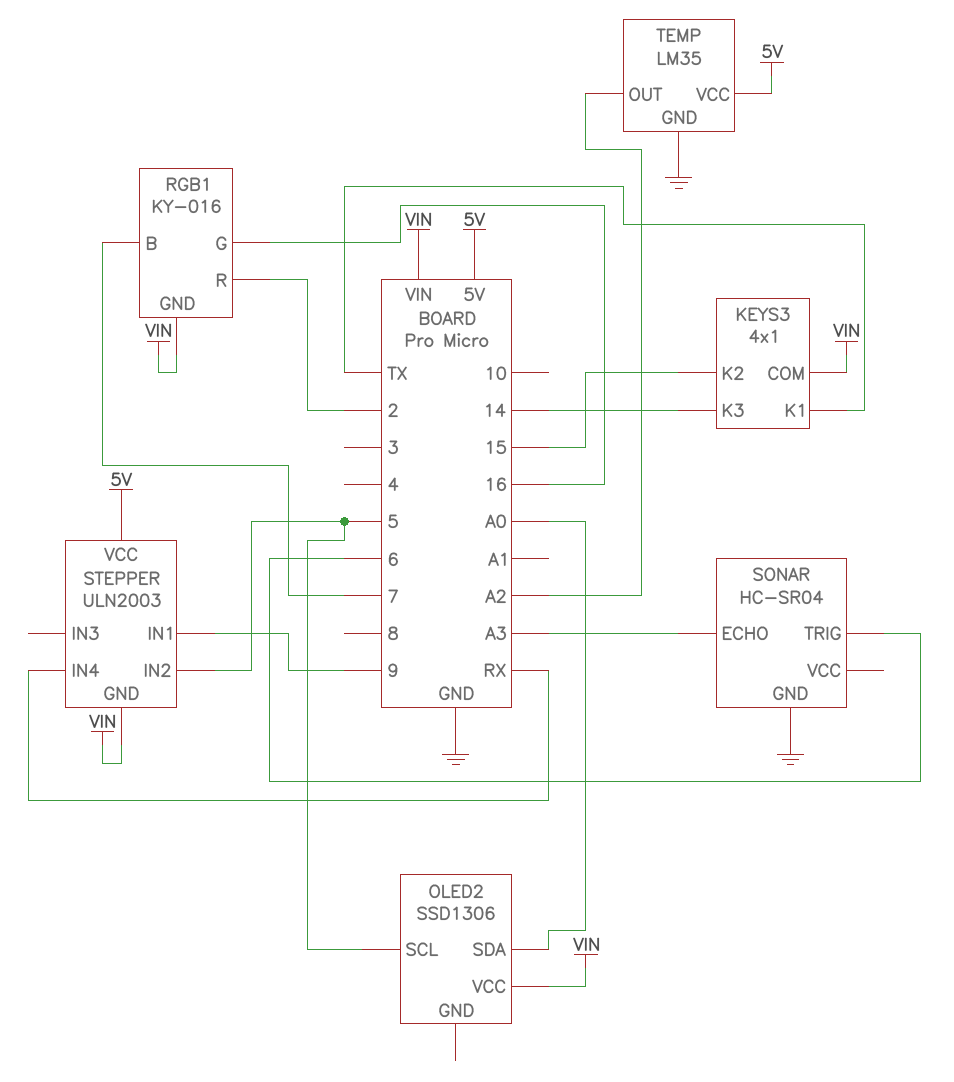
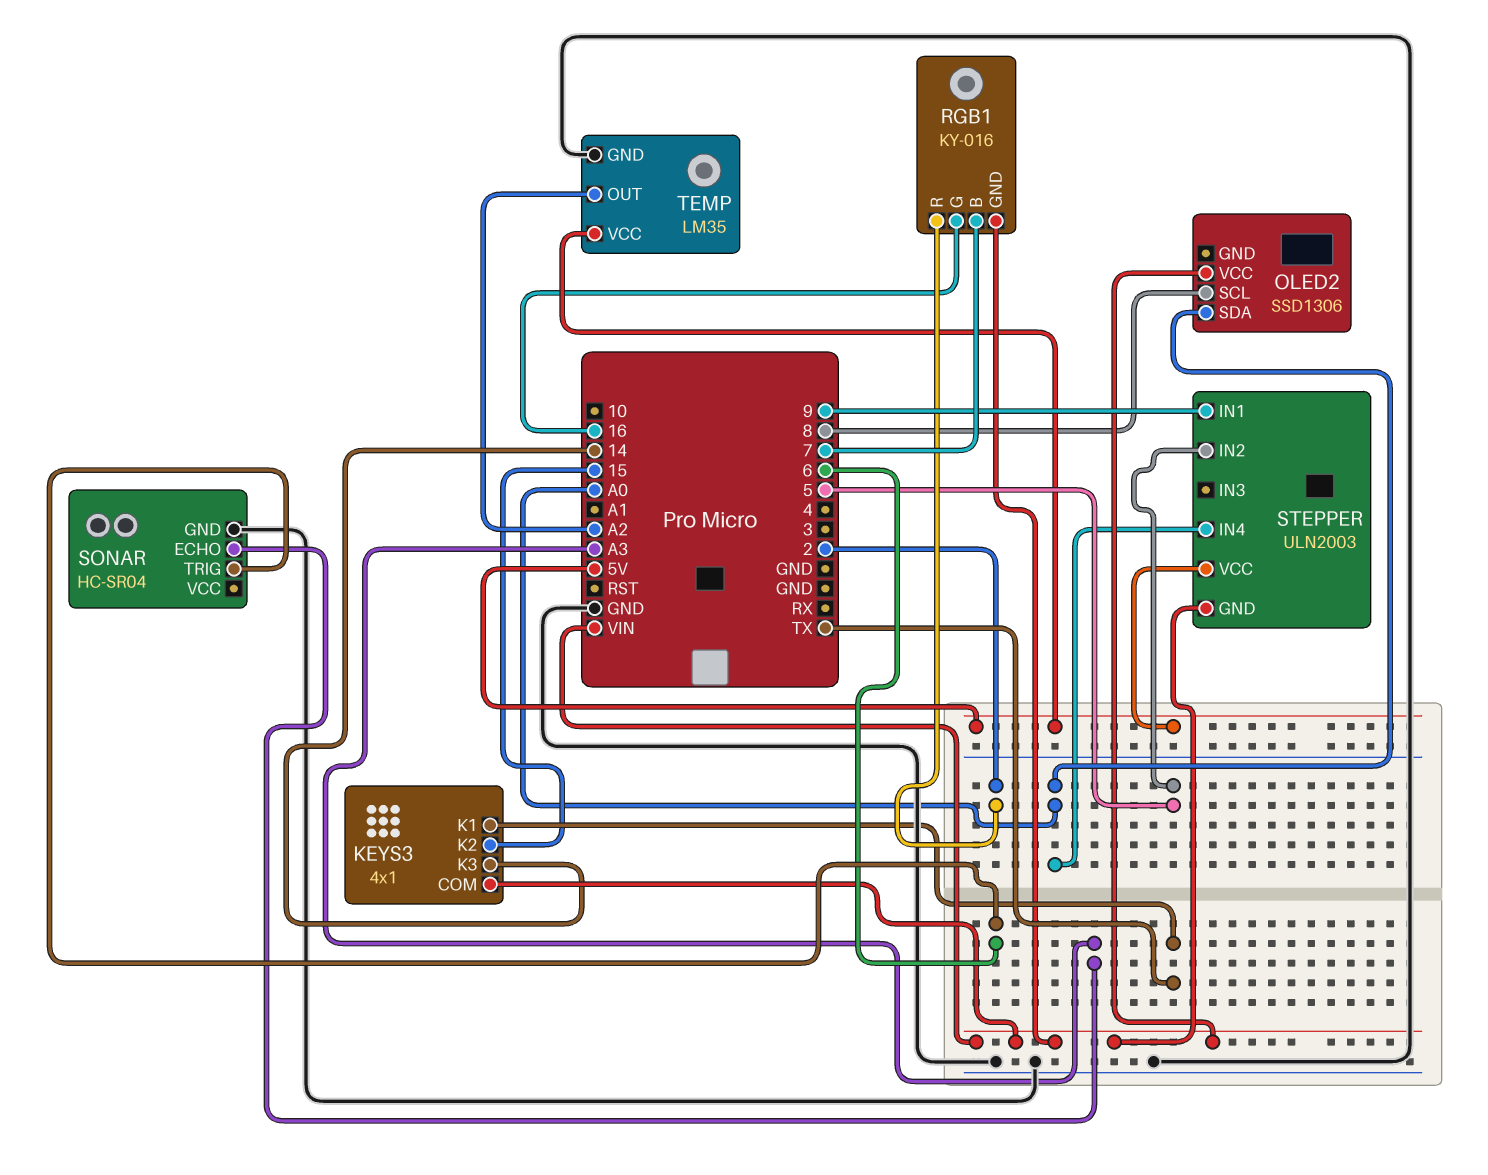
OLED2 pin SCL: 5 -> 8
STEPPER pin IN4: RX -> A0

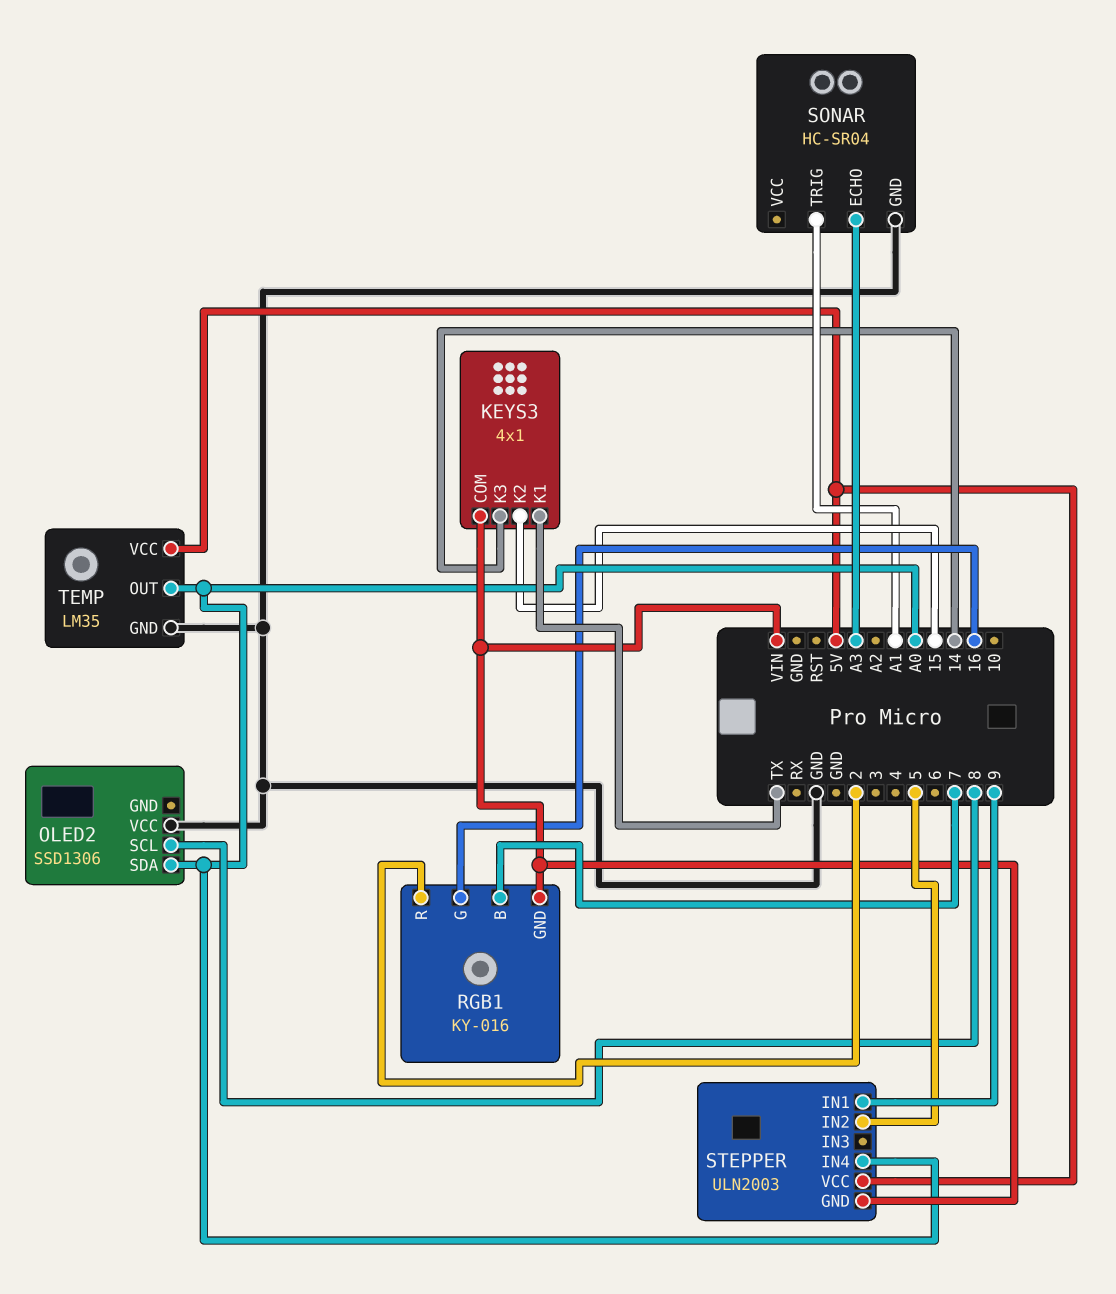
OLED2 pin VCC: VIN -> GND
SONAR pin TRIG: 6 -> A1
TEMP pin OUT: A2 -> A0

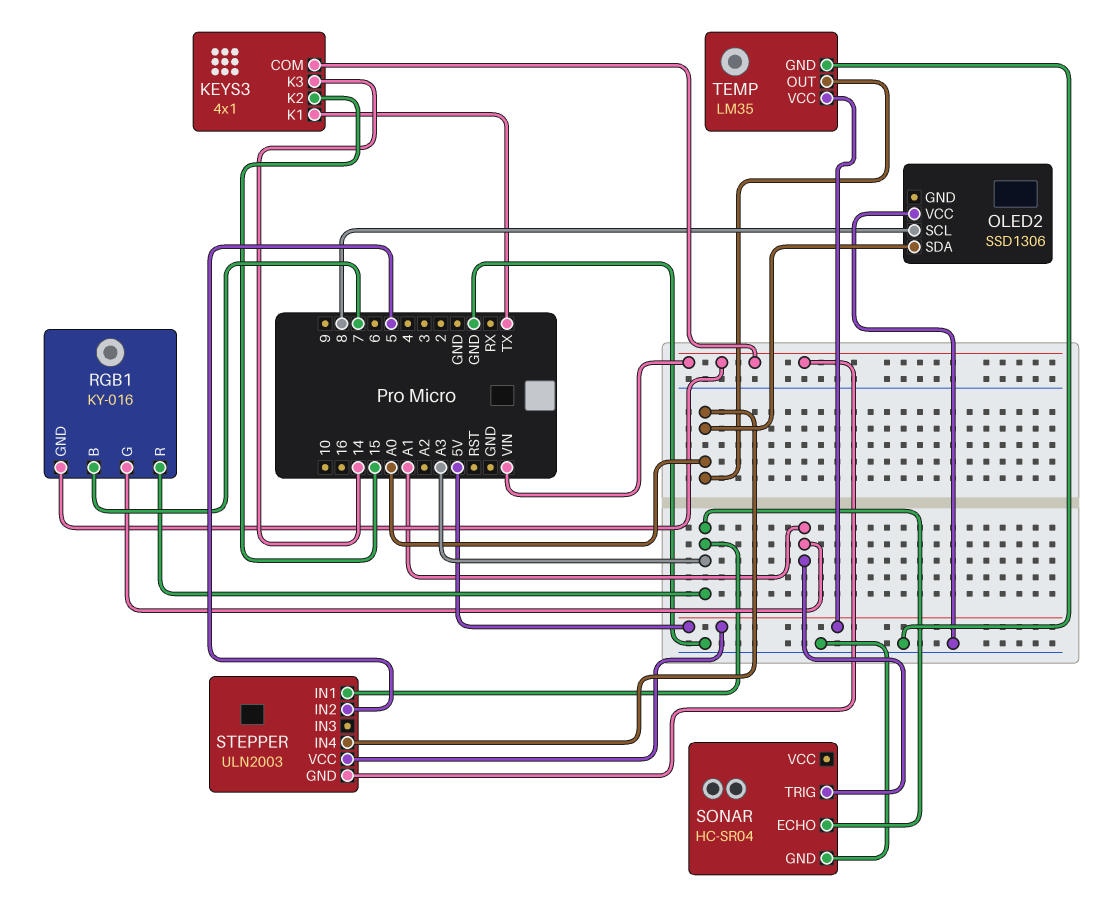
RGB1 pin G: 16 -> A1
RGB1 pin R: 2 -> A3
STEPPER pin IN1: 9 -> A3

